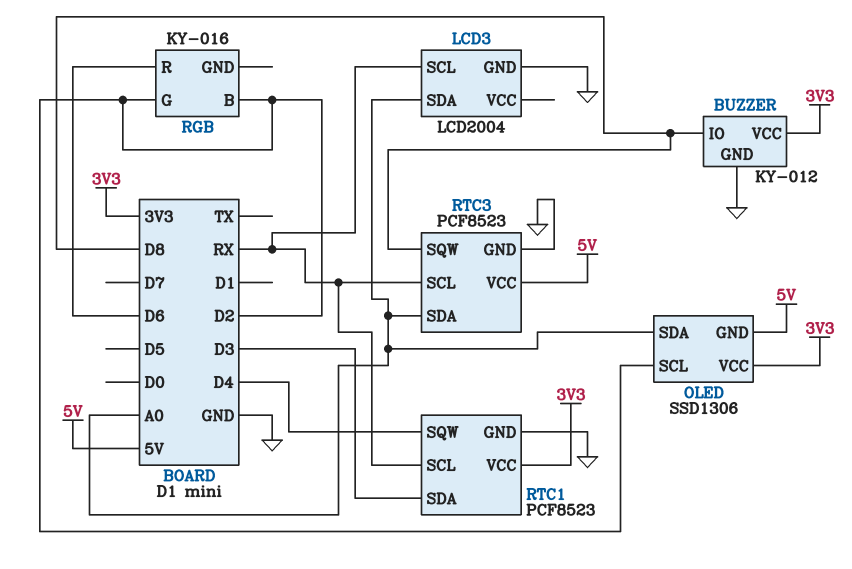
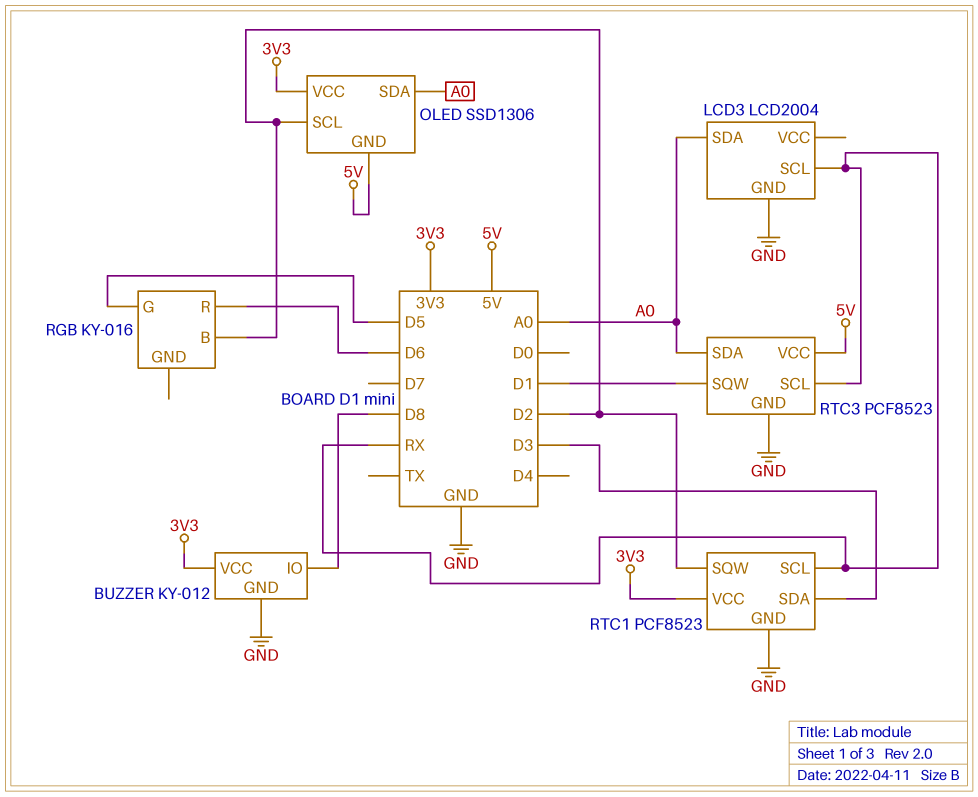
RGB pin G: D2 -> D5
RTC1 pin SQW: D4 -> D2
RTC3 pin SQW: D8 -> D1

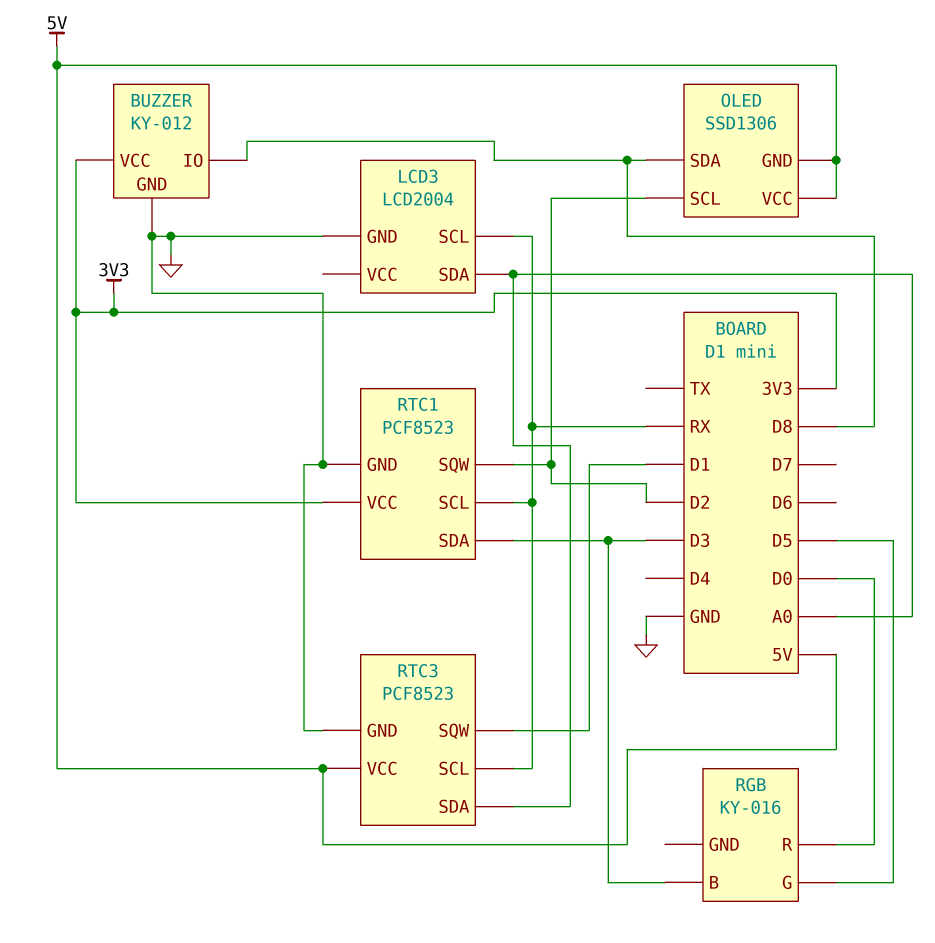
OLED pin SDA: A0 -> D8
OLED pin VCC: 3V3 -> 5V
RGB pin B: D2 -> D3
RGB pin R: D6 -> D0

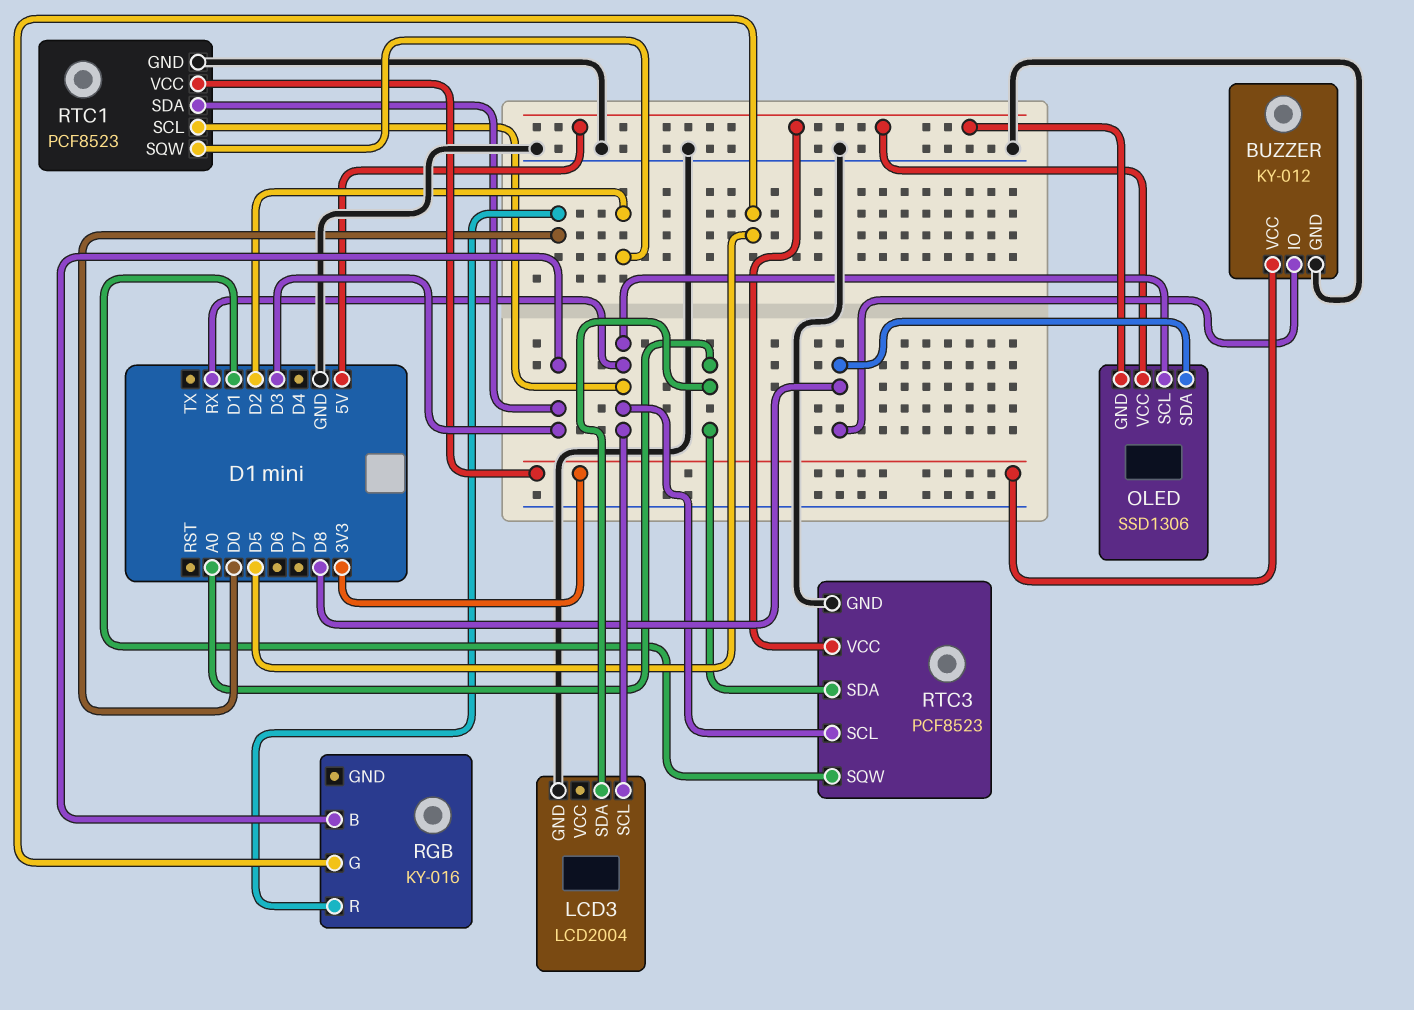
OLED pin SCL: D2 -> RX

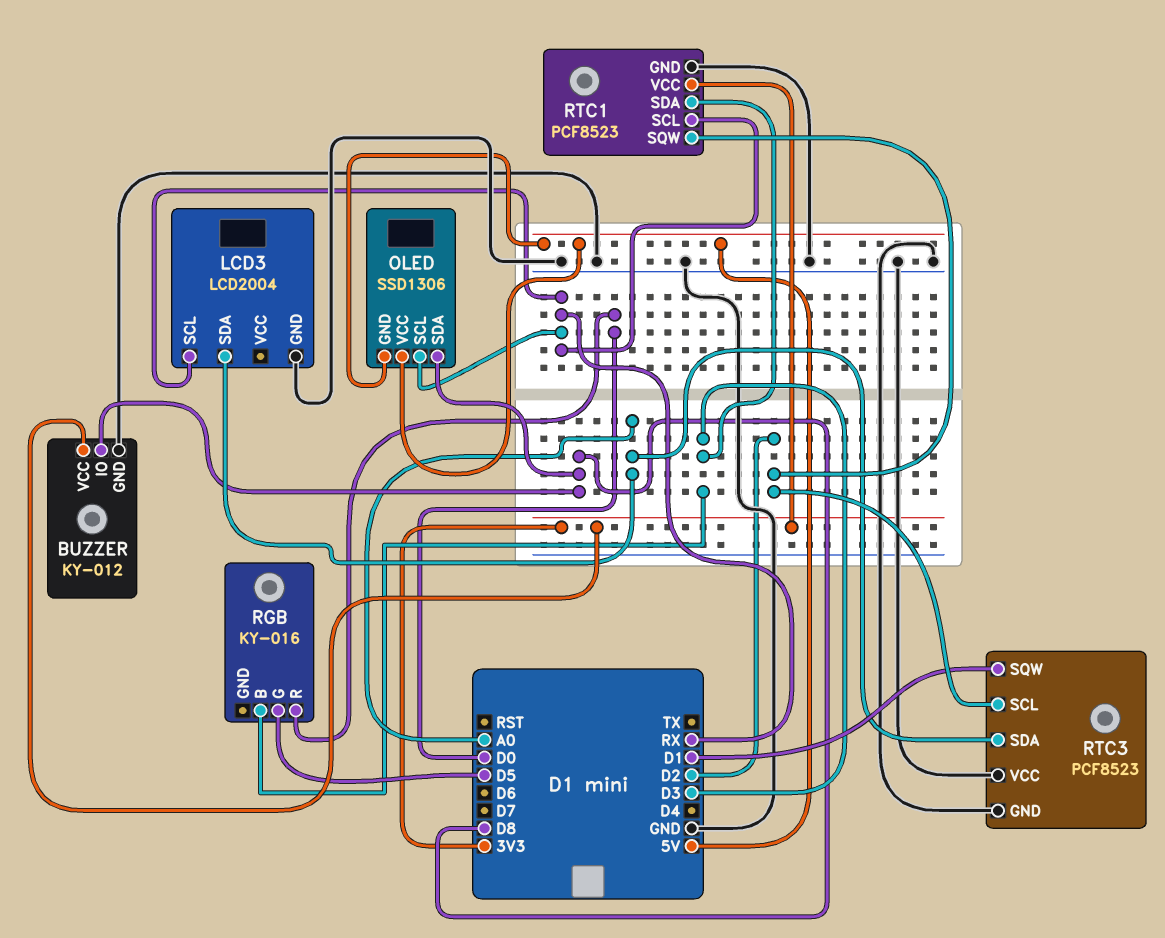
RTC3 pin SCL: RX -> D2
RTC3 pin VCC: 5V -> GND

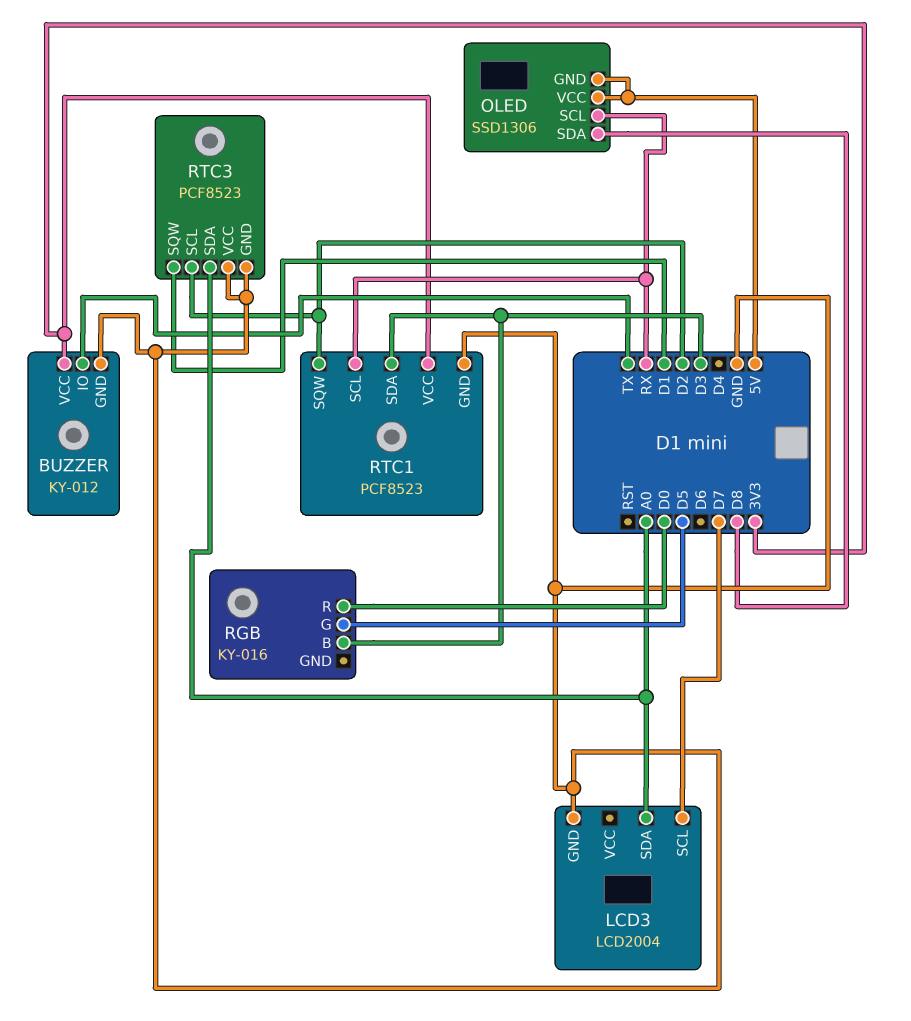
BUZZER pin IO: D8 -> TX
LCD3 pin SCL: RX -> D7

